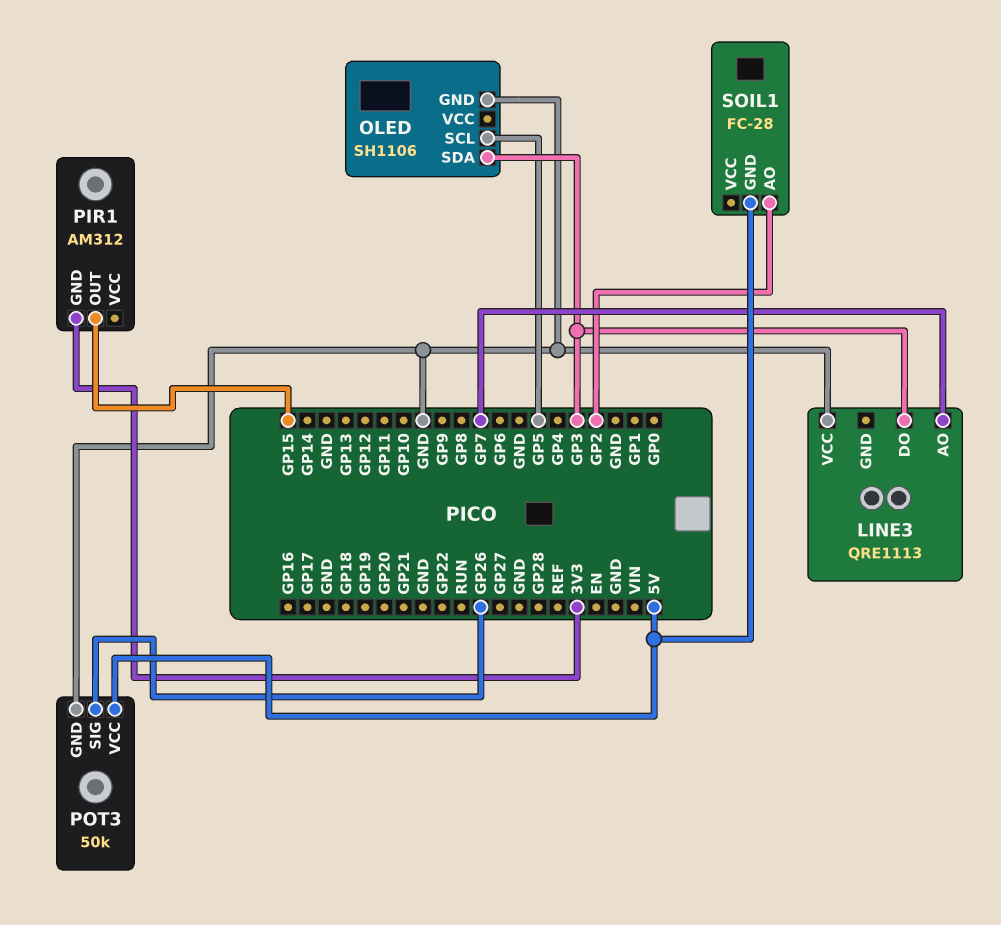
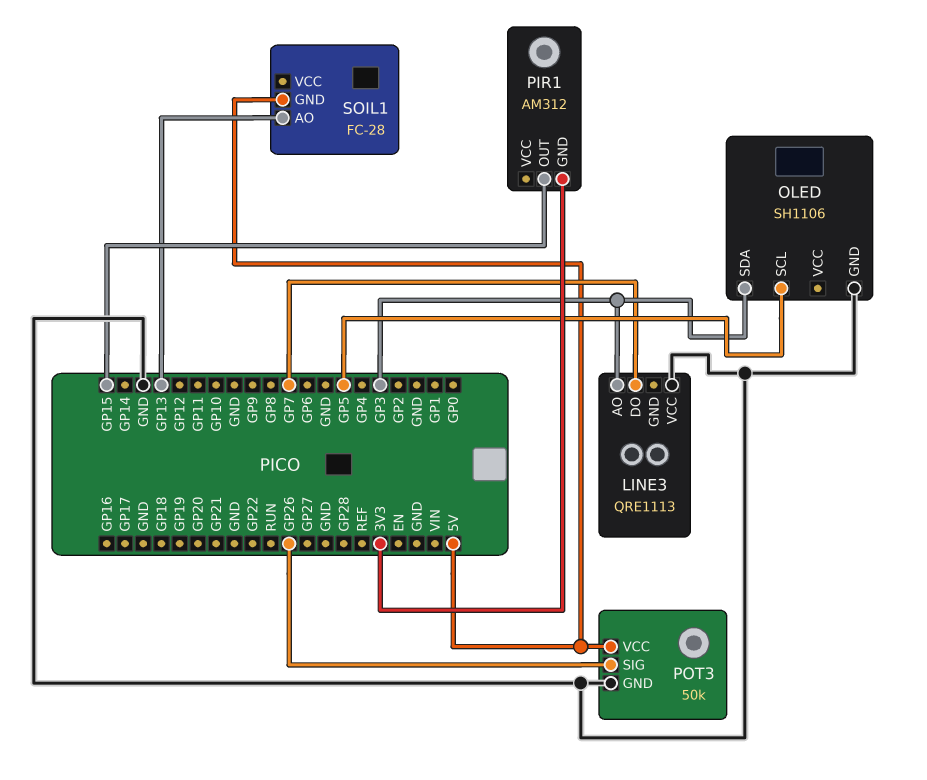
LINE3 pin AO: GP7 -> GP3
LINE3 pin DO: GP3 -> GP7
SOIL1 pin AO: GP2 -> GP13

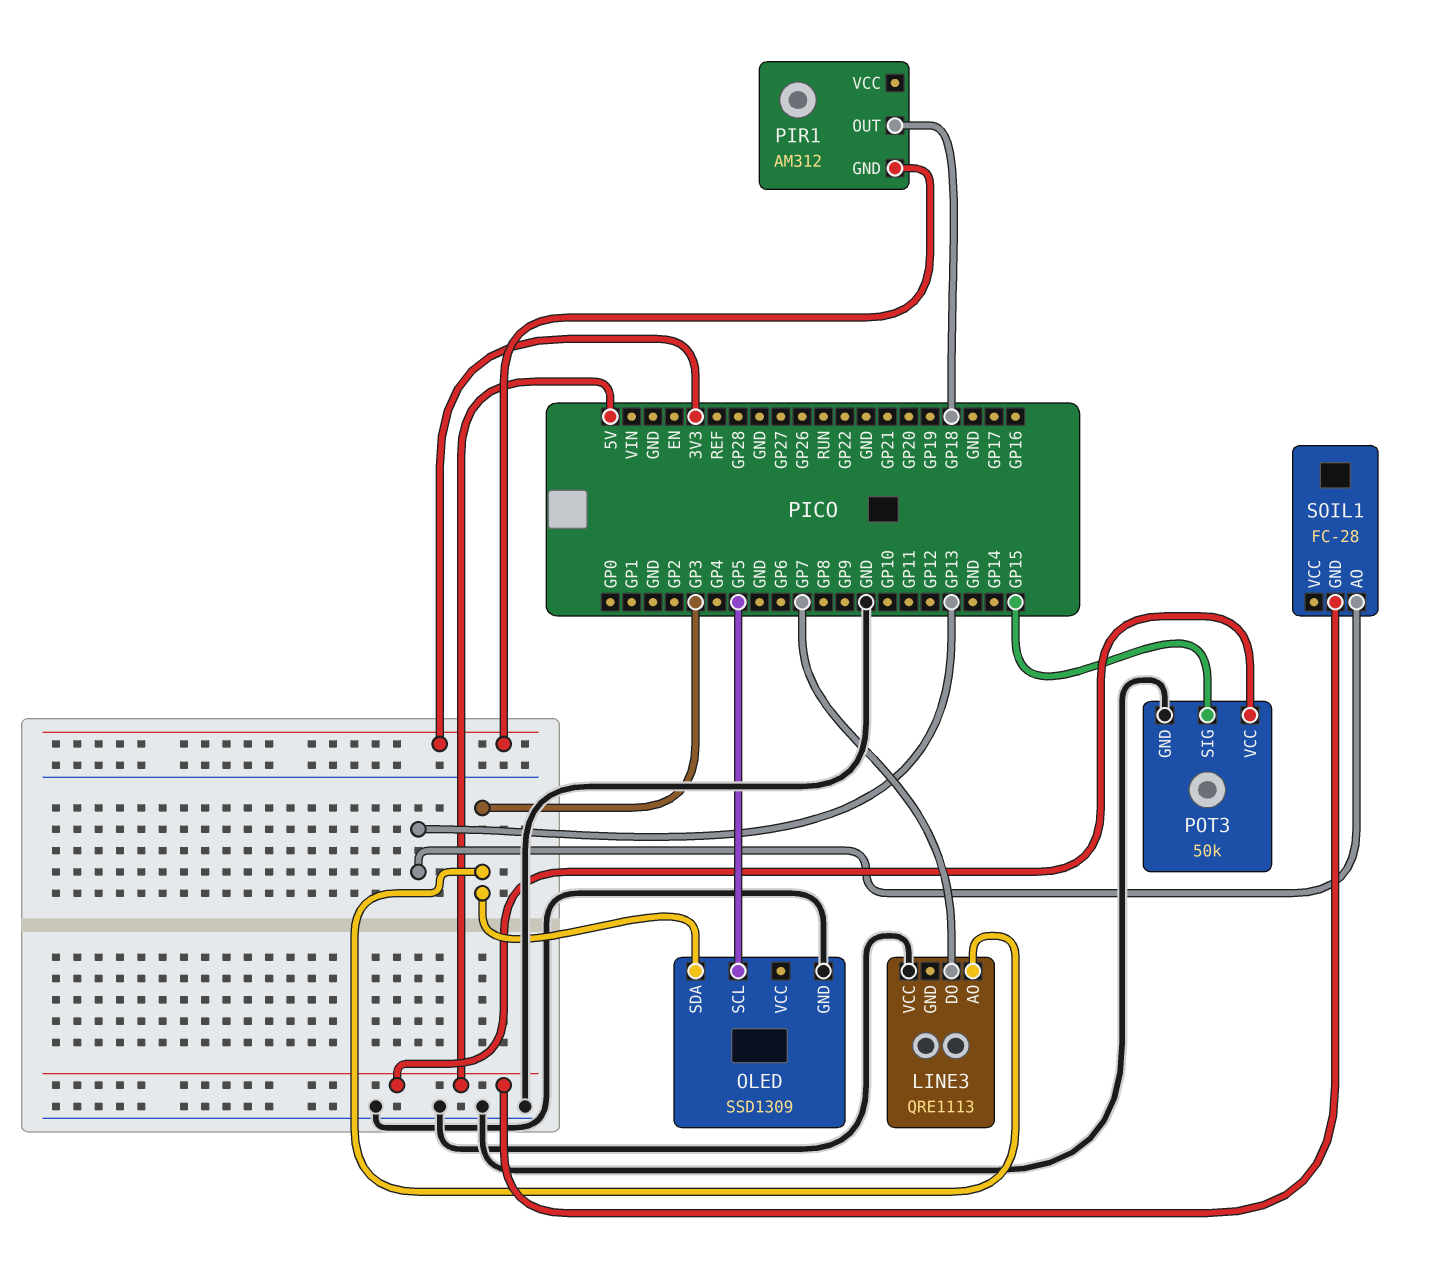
OLED: SH1106 -> SSD1309
PIR1 pin OUT: GP15 -> GP18
POT3 pin SIG: GP26 -> GP15

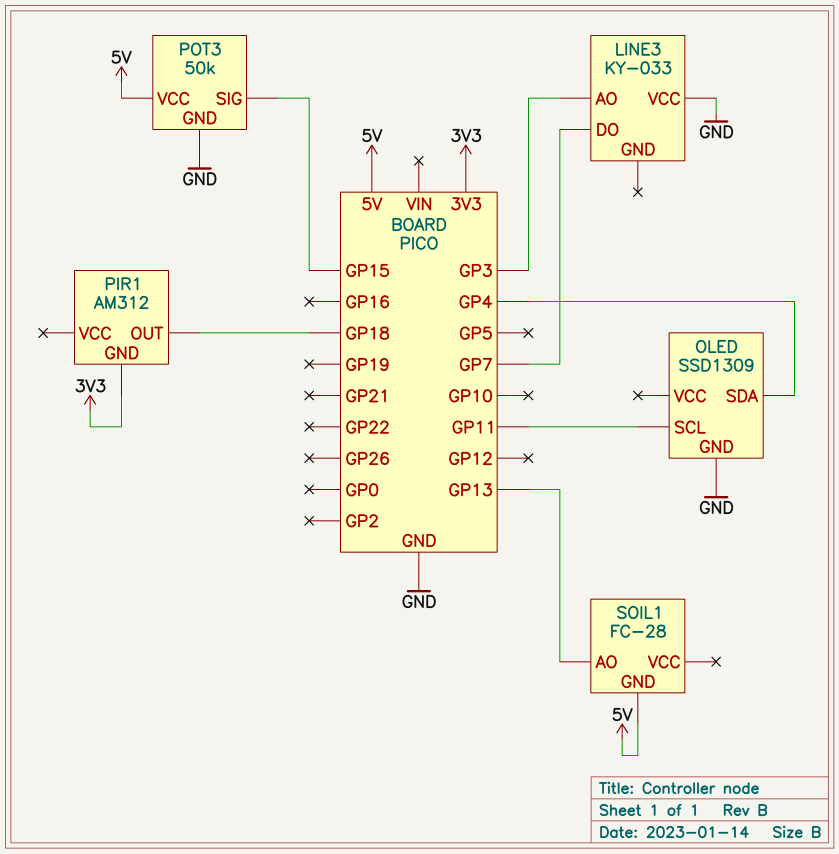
LINE3: QRE1113 -> KY-033
OLED pin SCL: GP5 -> GP11
OLED pin SDA: GP3 -> GP4

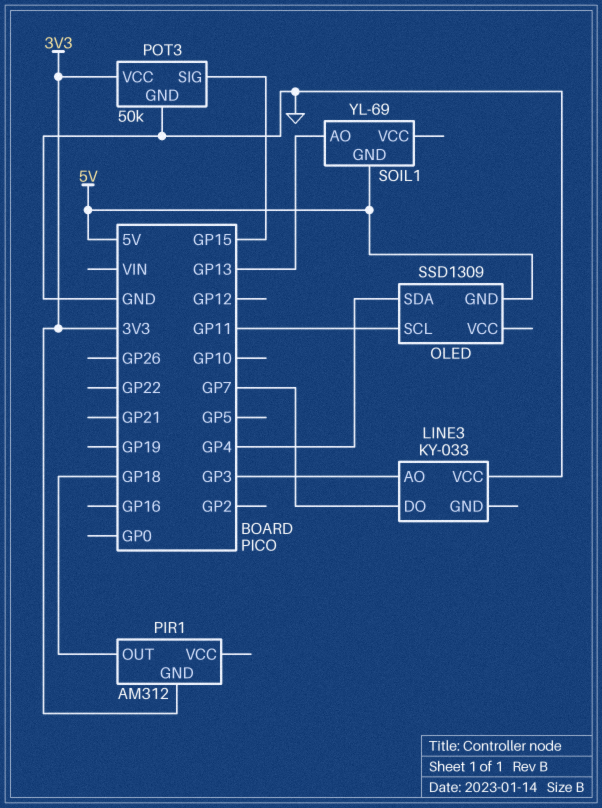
OLED pin GND: GND -> 5V
POT3 pin VCC: 5V -> 3V3
SOIL1: FC-28 -> YL-69

